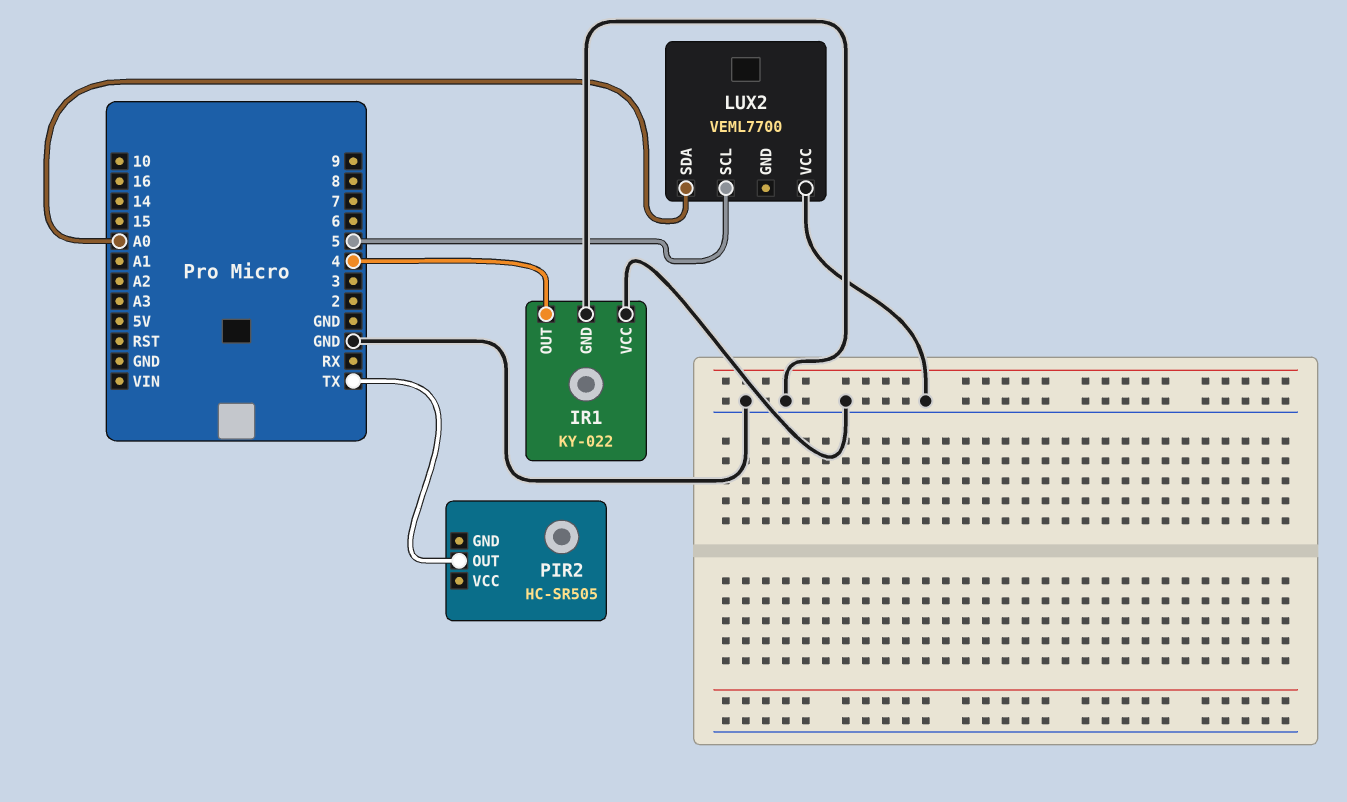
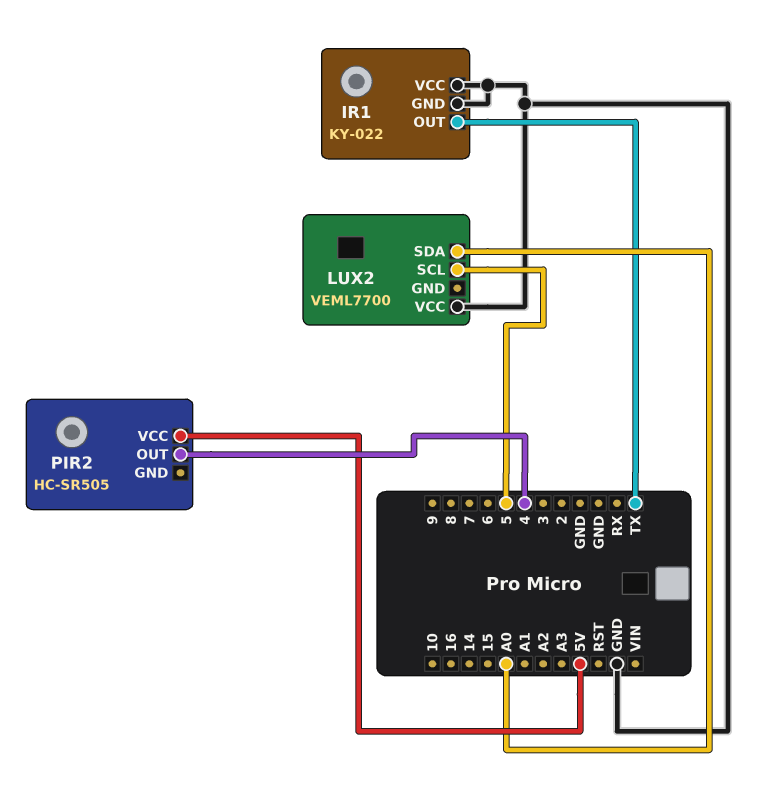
IR1 pin OUT: 4 -> TX
PIR2 pin OUT: TX -> 4
PIR2 pin VCC: none -> 5V

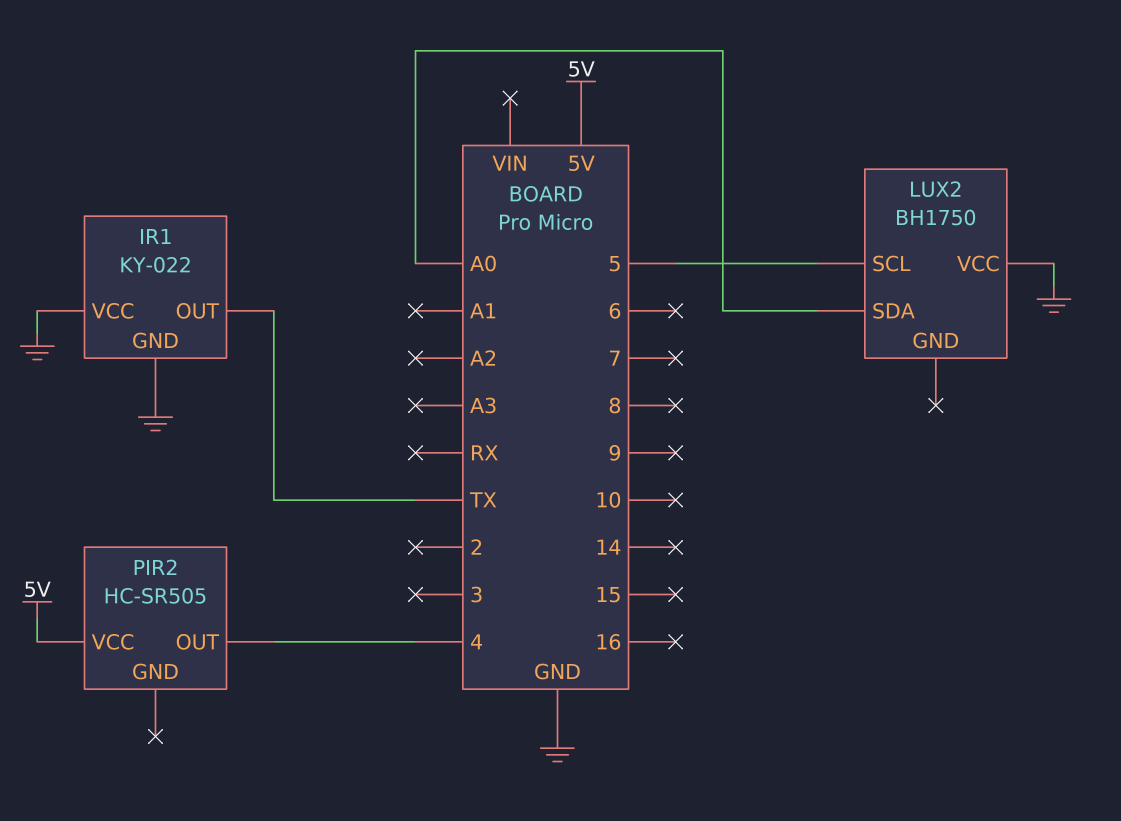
LUX2: VEML7700 -> BH1750

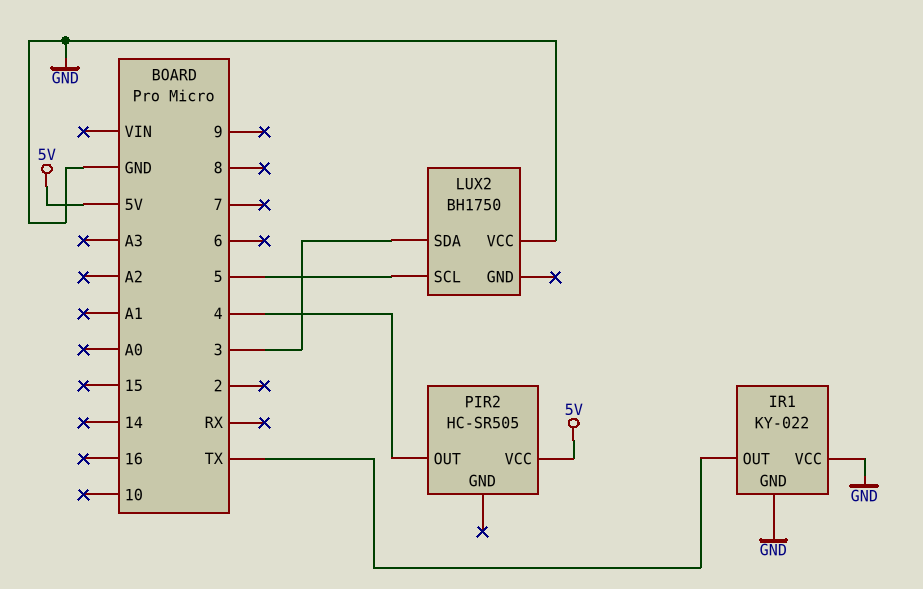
LUX2 pin SDA: A0 -> 3

